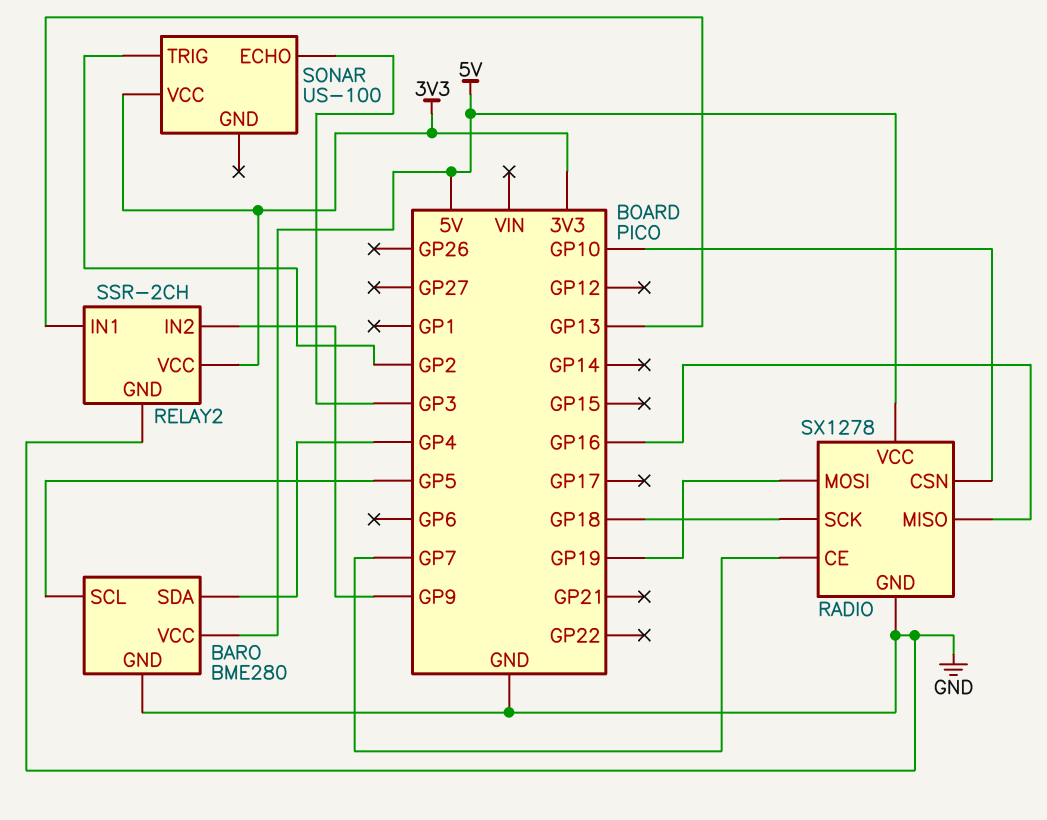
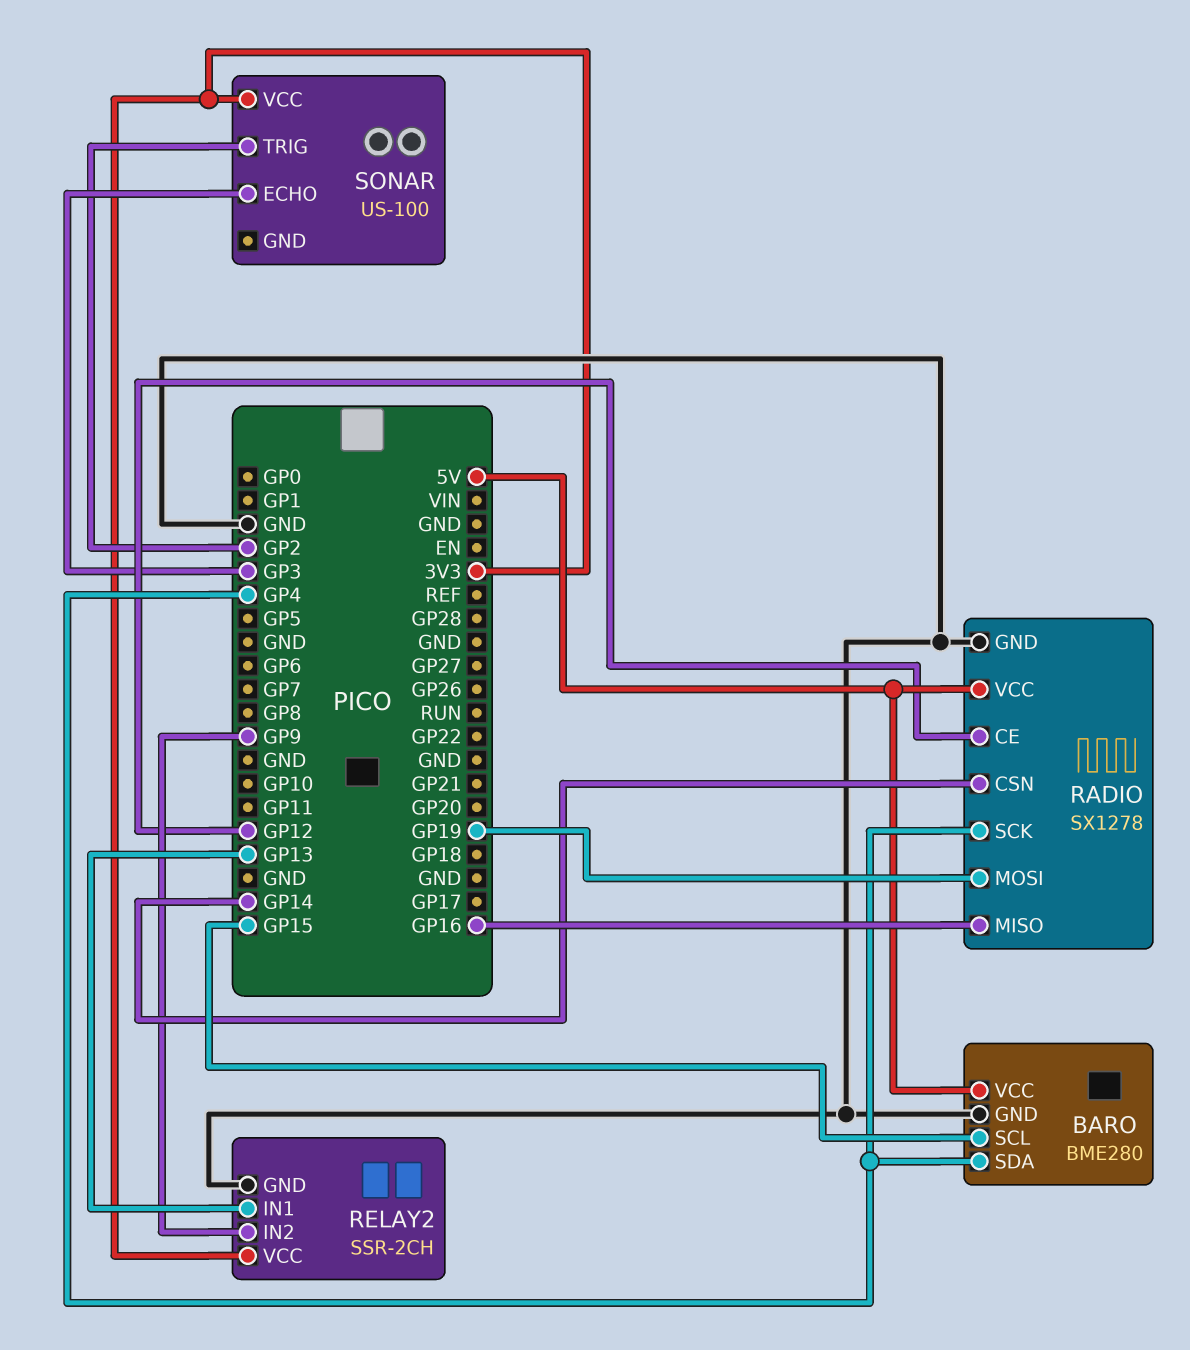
BARO pin SCL: GP5 -> GP15
RADIO pin CE: GP7 -> GP12
RADIO pin CSN: GP10 -> GP14
RADIO pin SCK: GP18 -> GP4

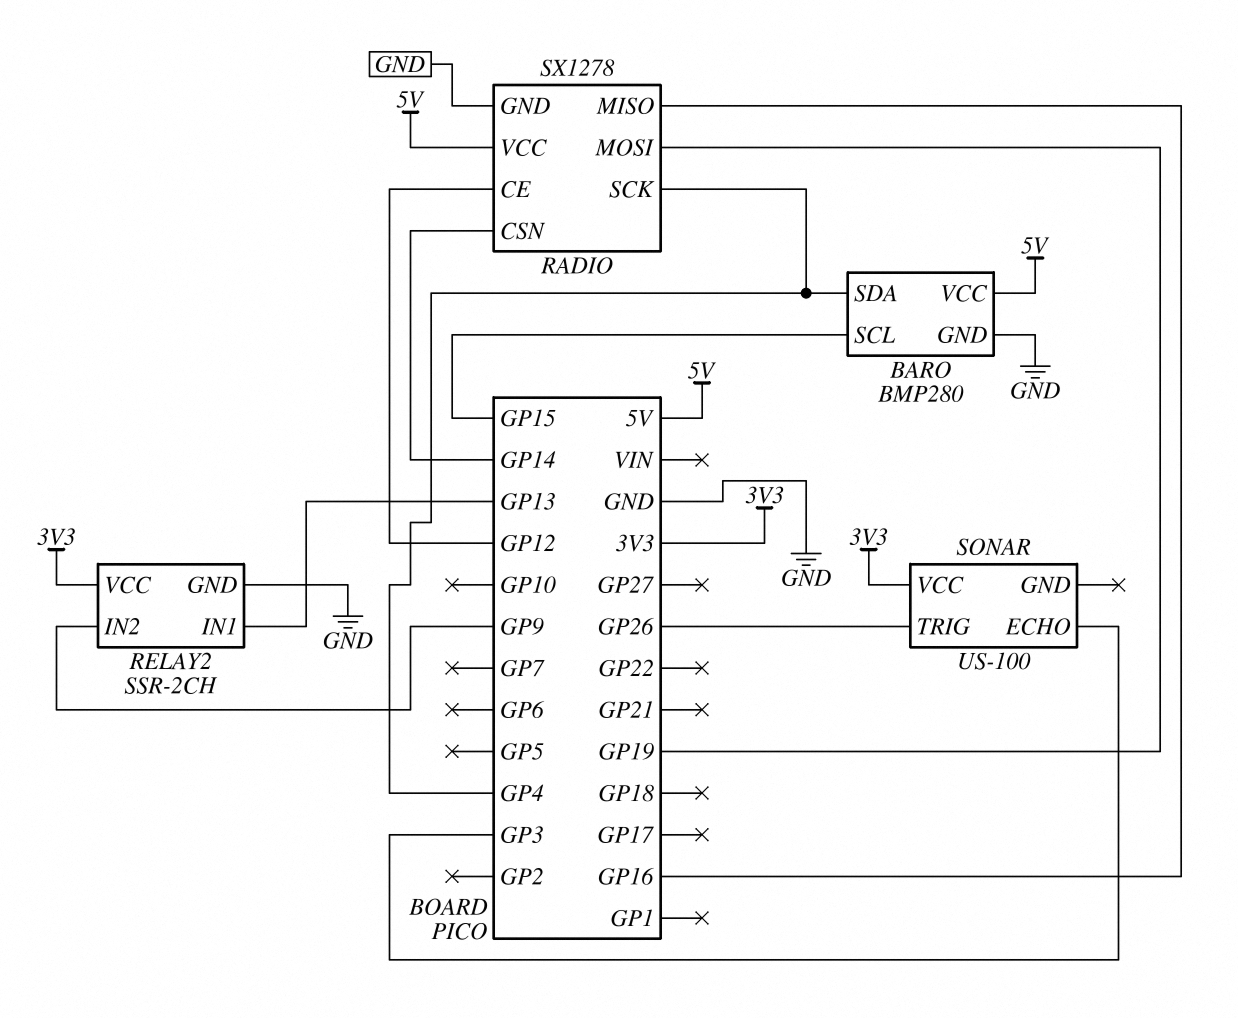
BARO: BME280 -> BMP280
SONAR pin TRIG: GP2 -> GP26

